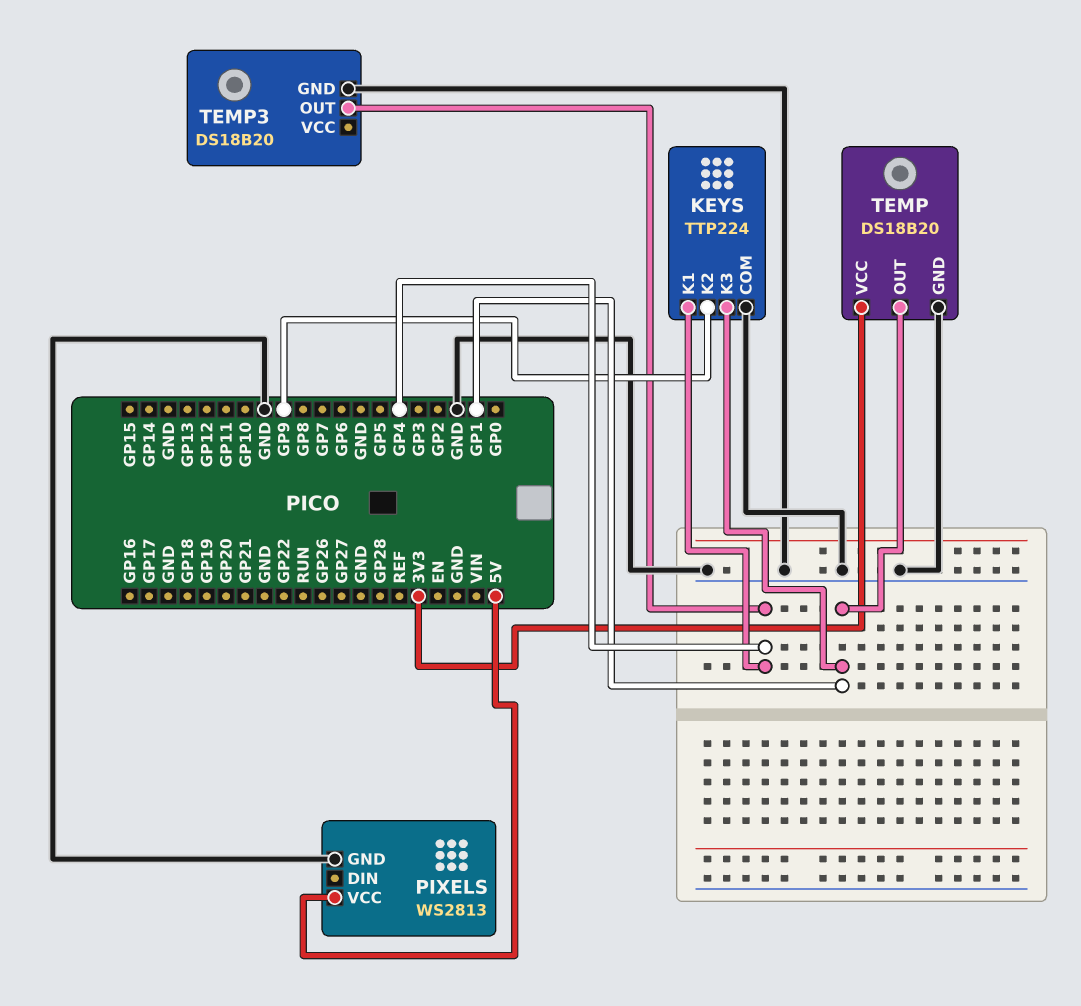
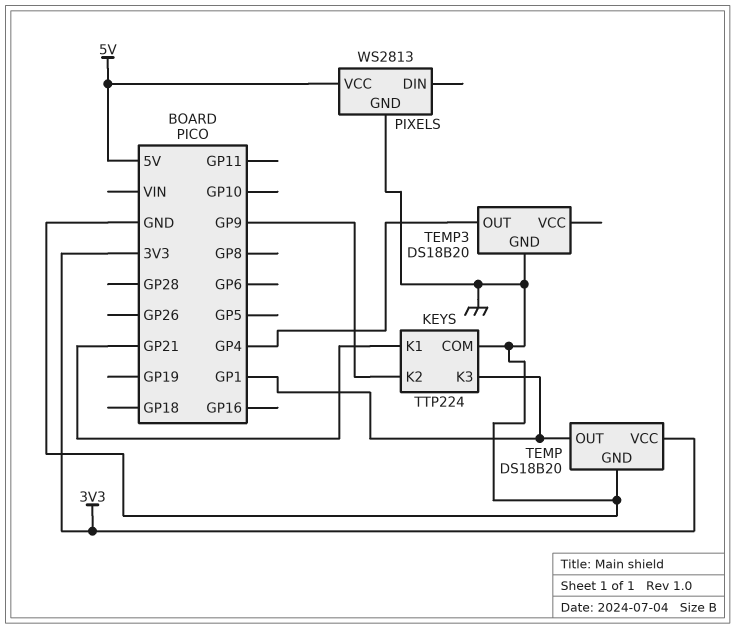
KEYS pin K1: GP4 -> GP21

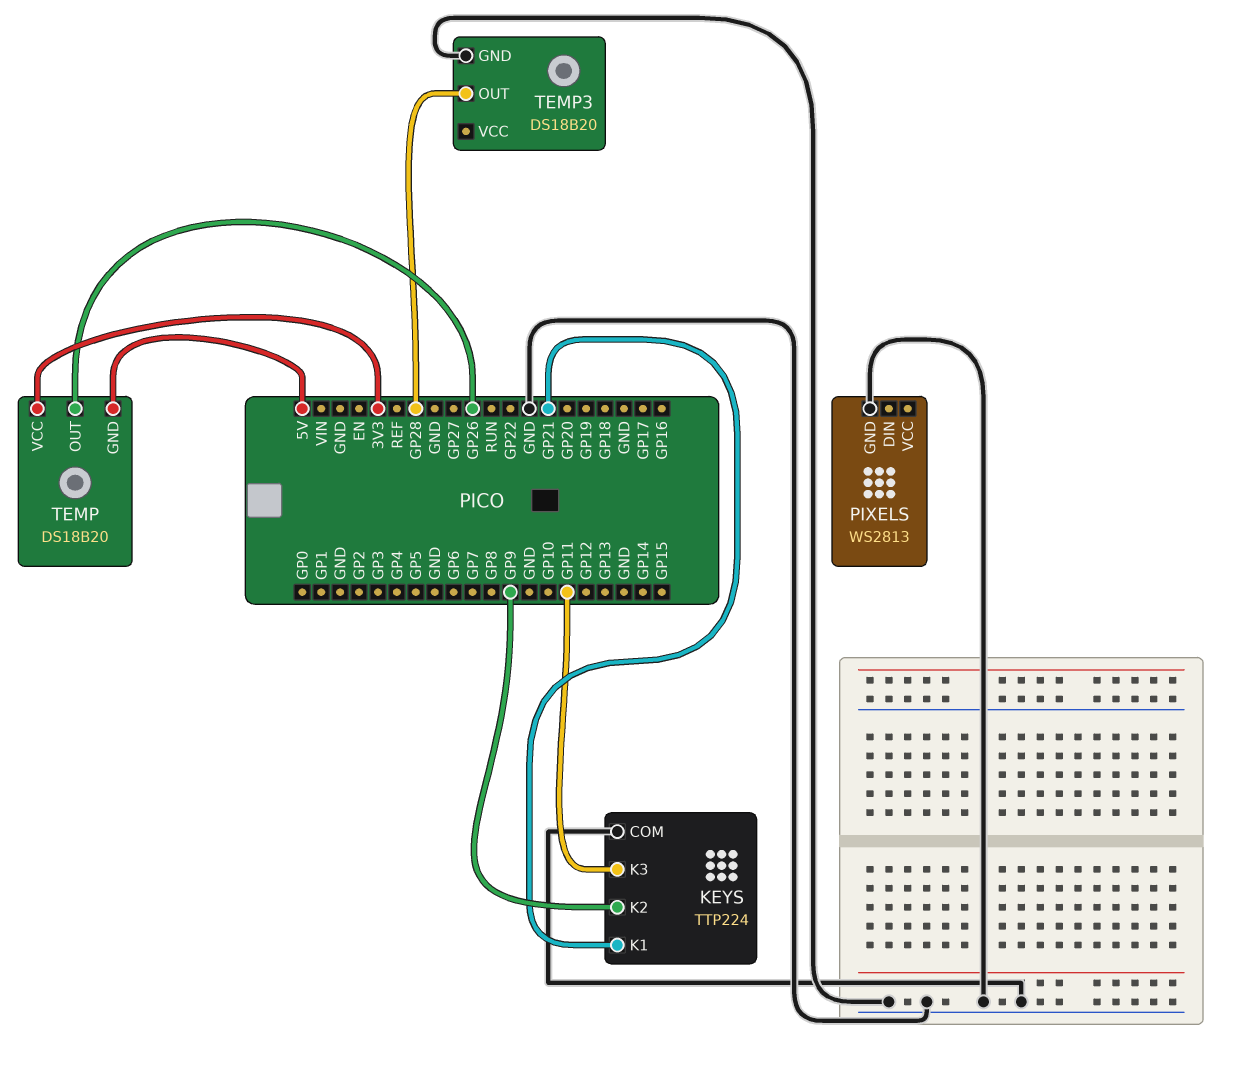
KEYS pin K3: GP1 -> GP11
PIXELS pin VCC: 5V -> none
TEMP pin GND: GND -> 5V
TEMP pin OUT: GP1 -> GP26
TEMP3 pin OUT: GP4 -> GP28

